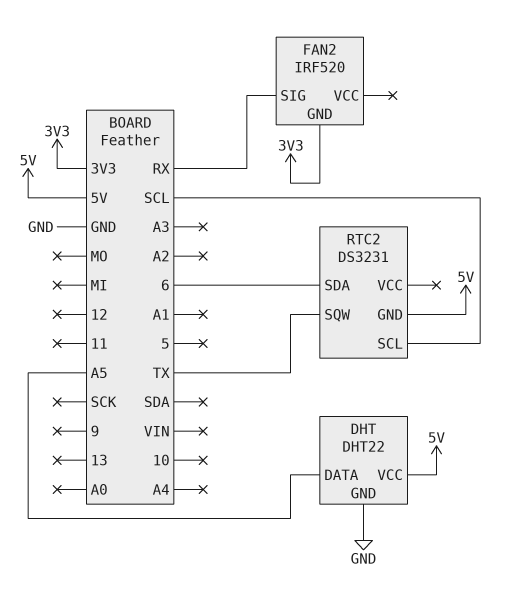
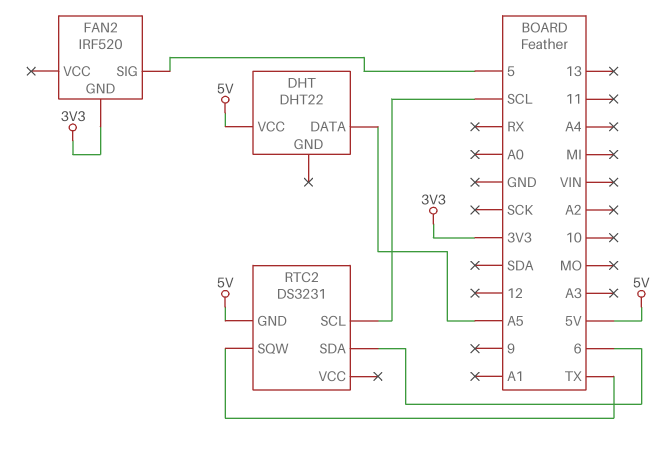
DHT pin GND: GND -> none
FAN2 pin SIG: RX -> 5

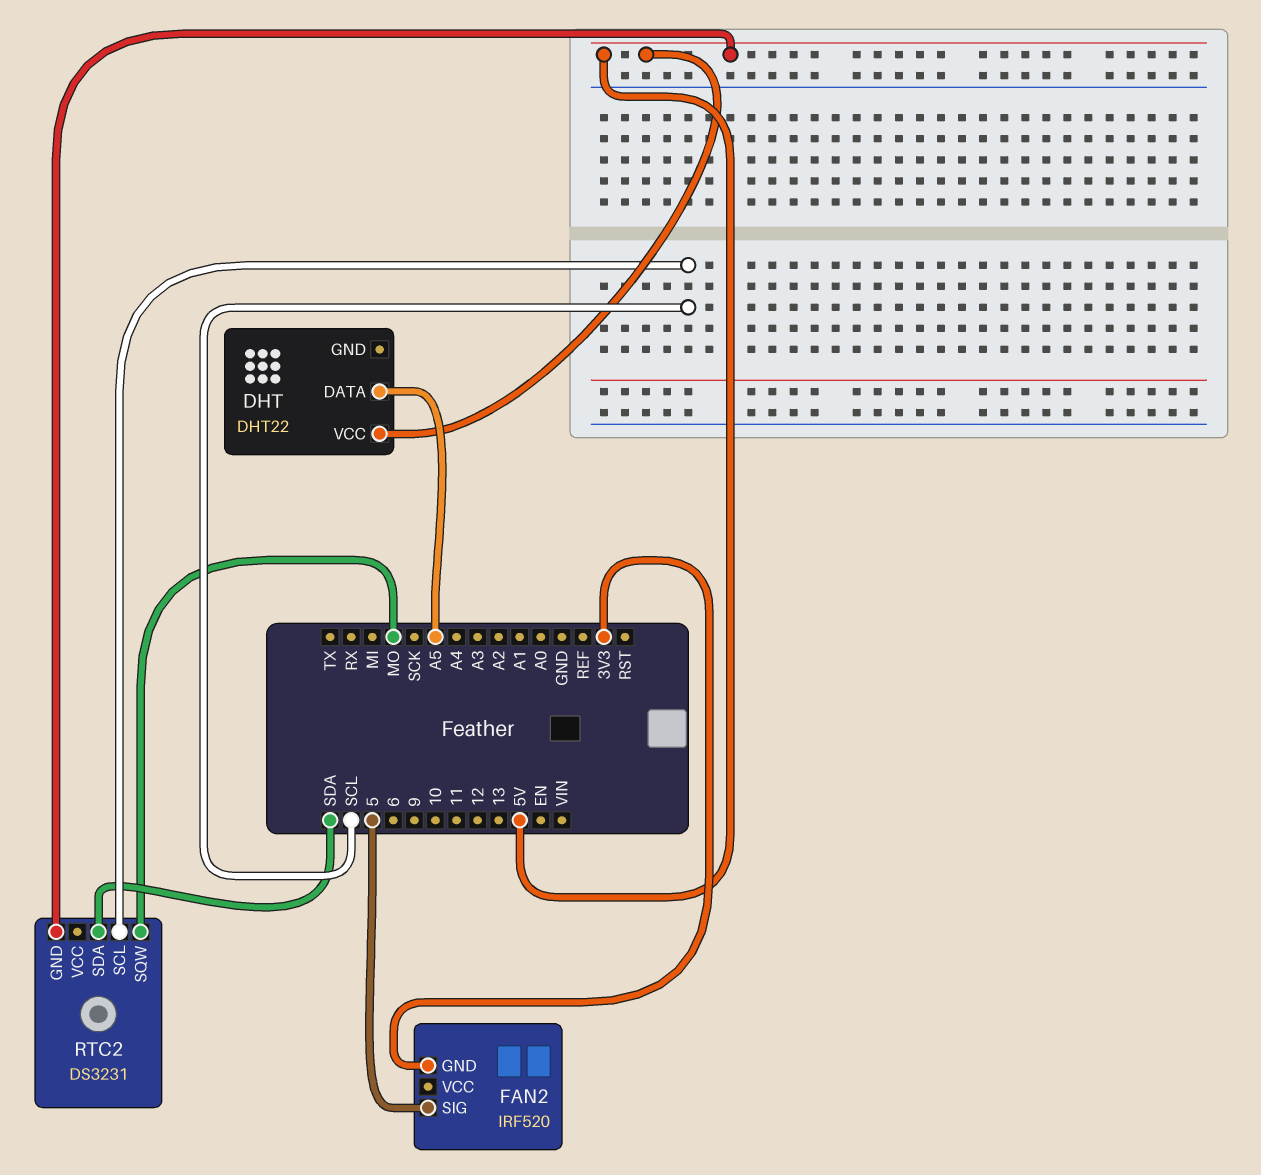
RTC2 pin SDA: 6 -> SDA
RTC2 pin SQW: TX -> MO

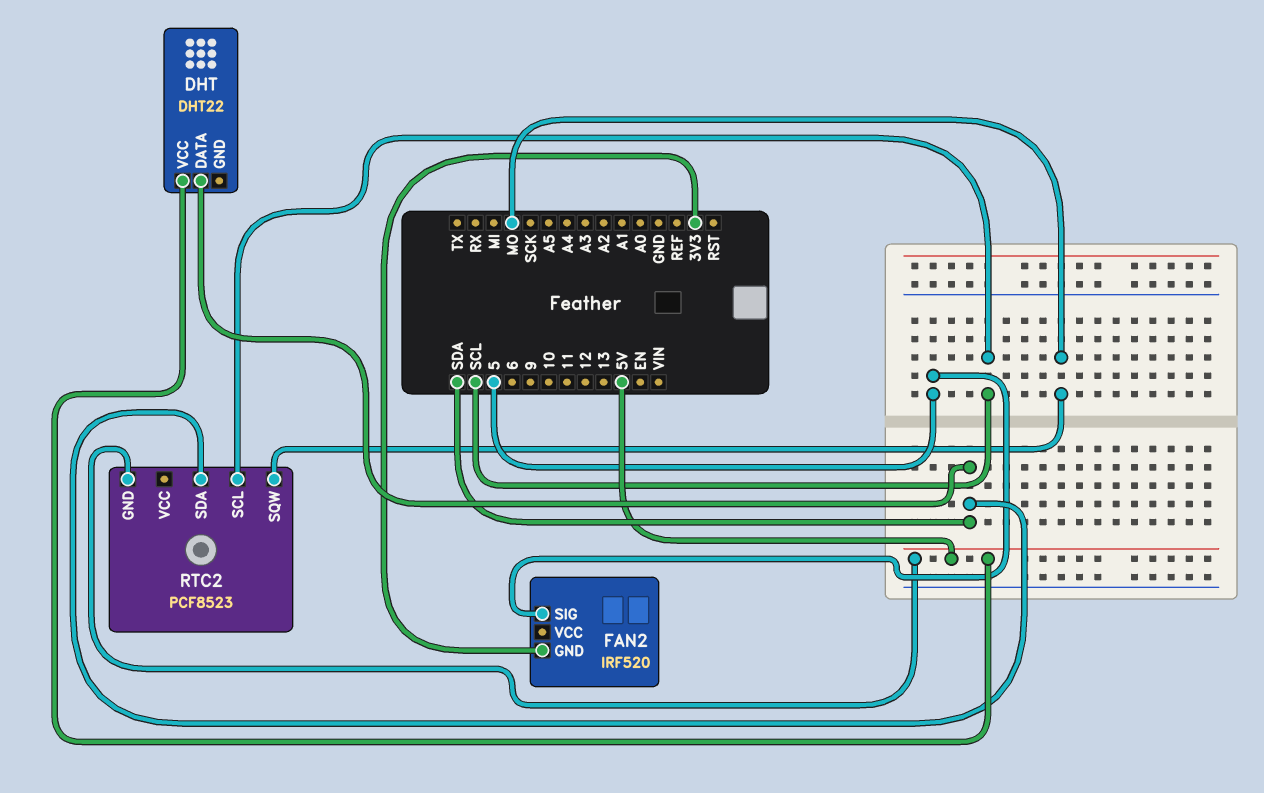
DHT pin DATA: A5 -> SDA
RTC2: DS3231 -> PCF8523

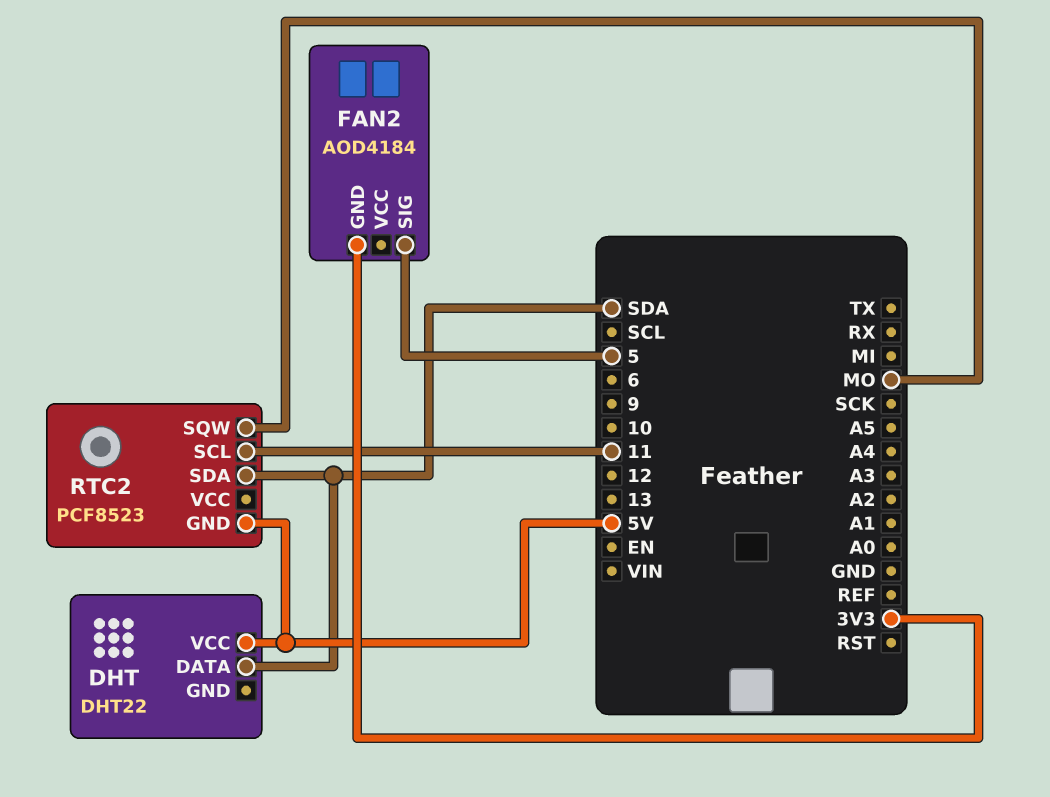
FAN2: IRF520 -> AOD4184
RTC2 pin SCL: SCL -> 11

